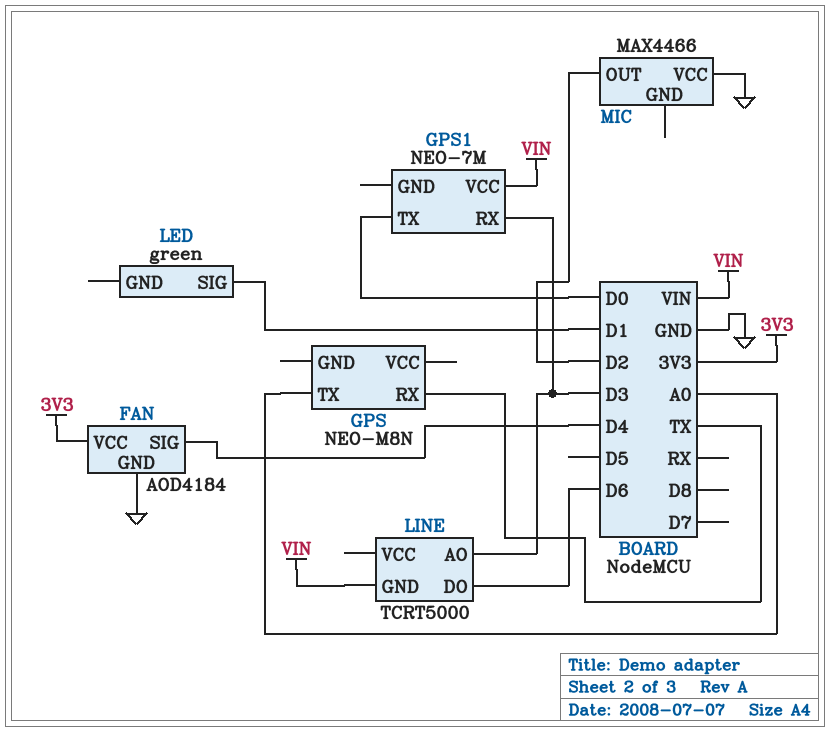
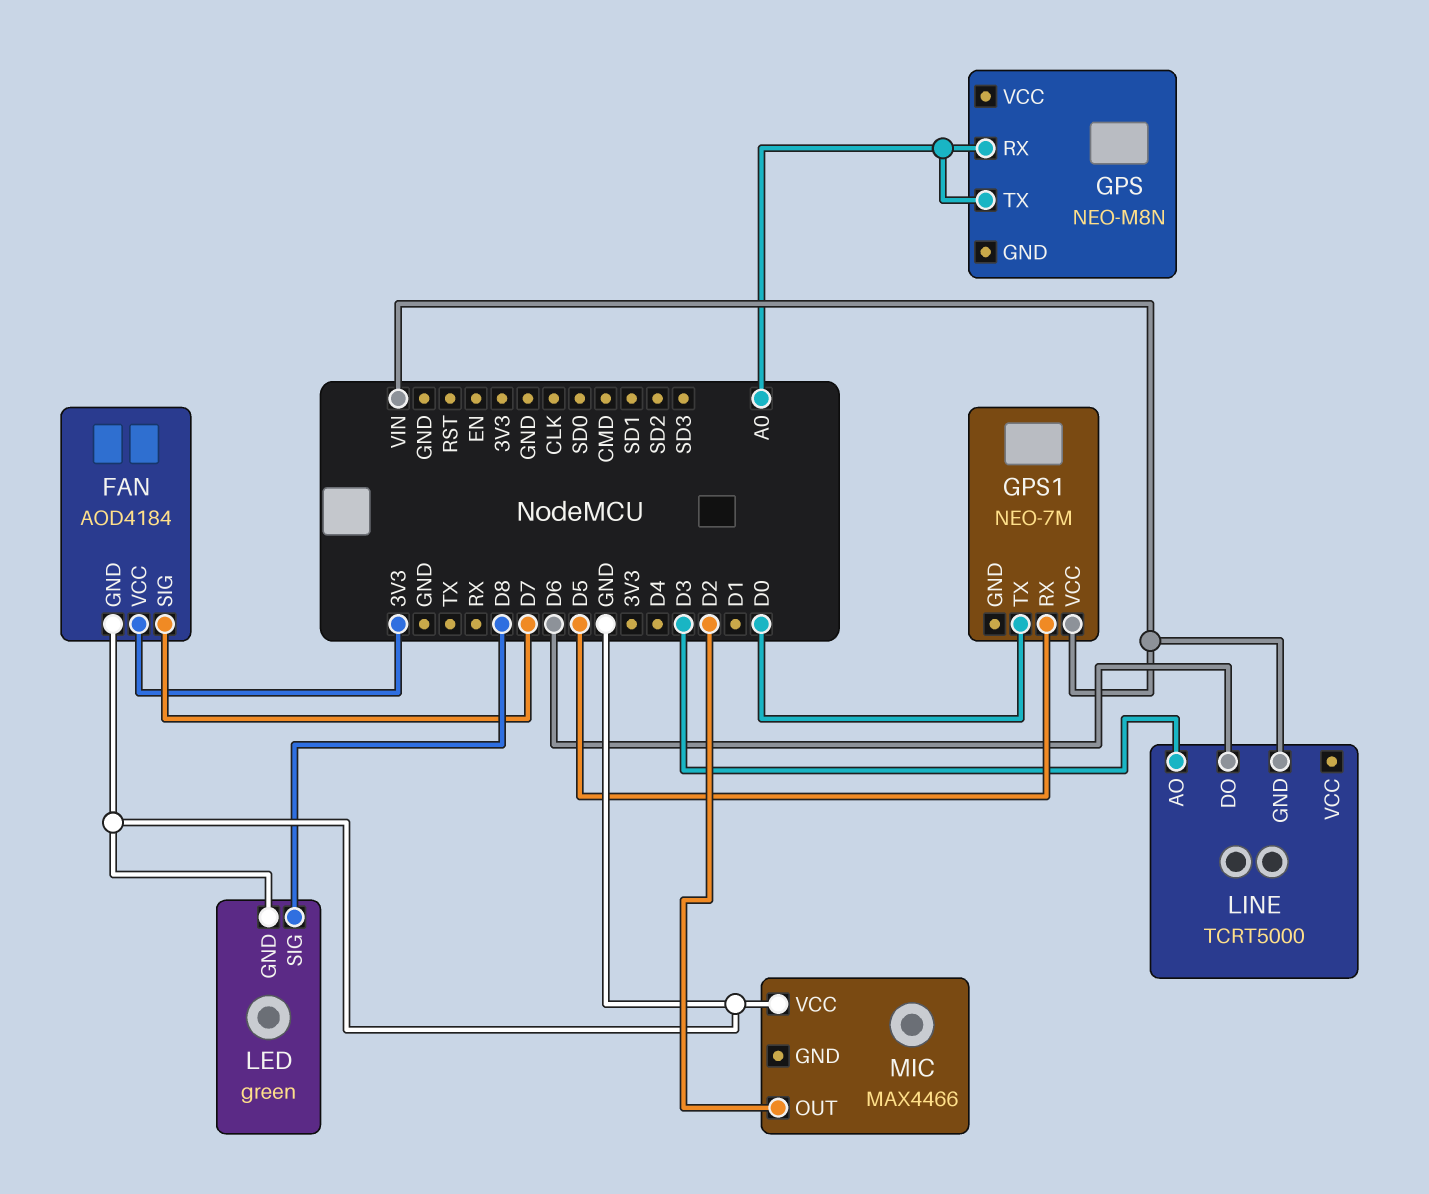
FAN pin SIG: D4 -> D7
GPS pin RX: TX -> A0
GPS1 pin RX: D3 -> D5
LED pin GND: none -> GND
LED pin SIG: D1 -> D8

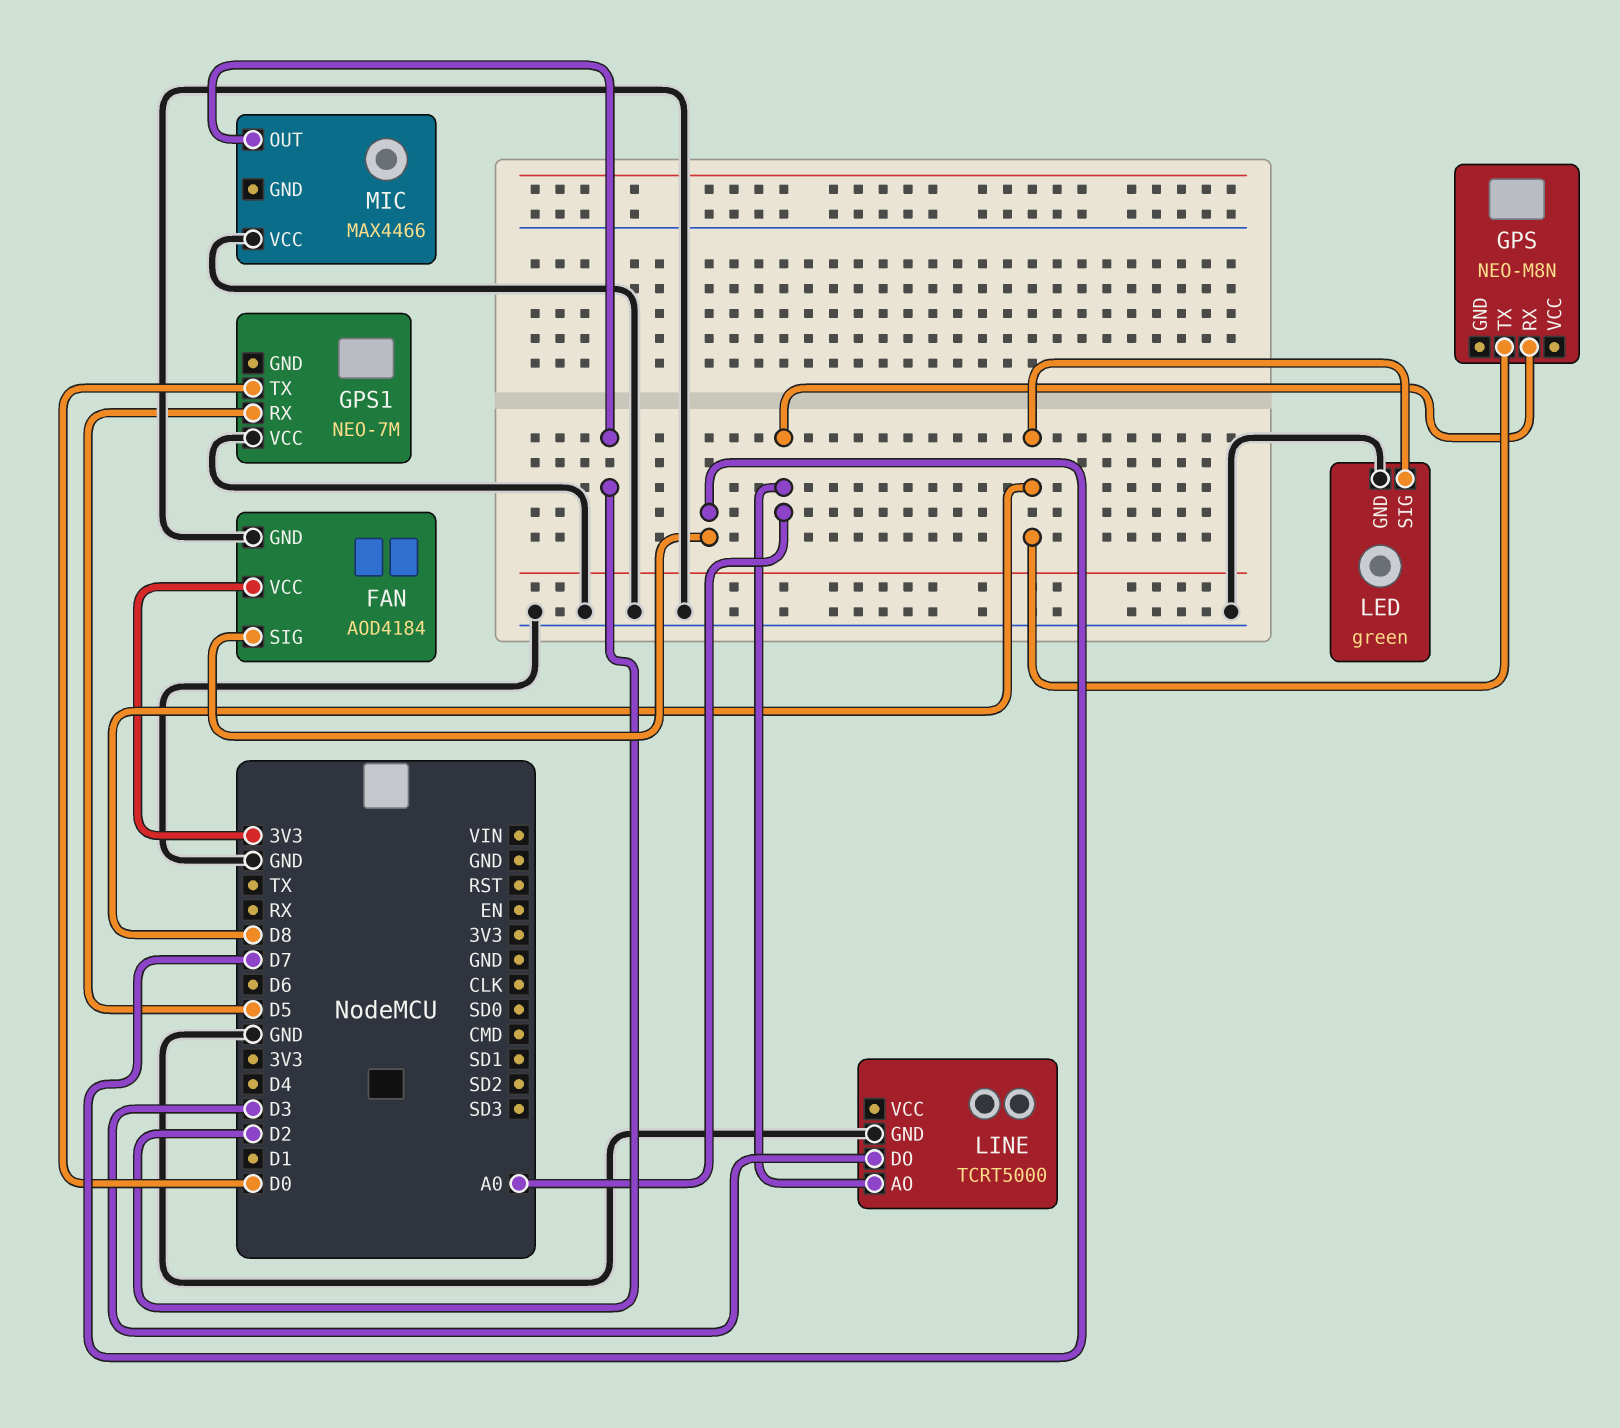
GPS pin TX: A0 -> D8
GPS1 pin VCC: VIN -> GND
LINE pin AO: D3 -> A0
LINE pin DO: D6 -> D3
LINE pin GND: VIN -> GND

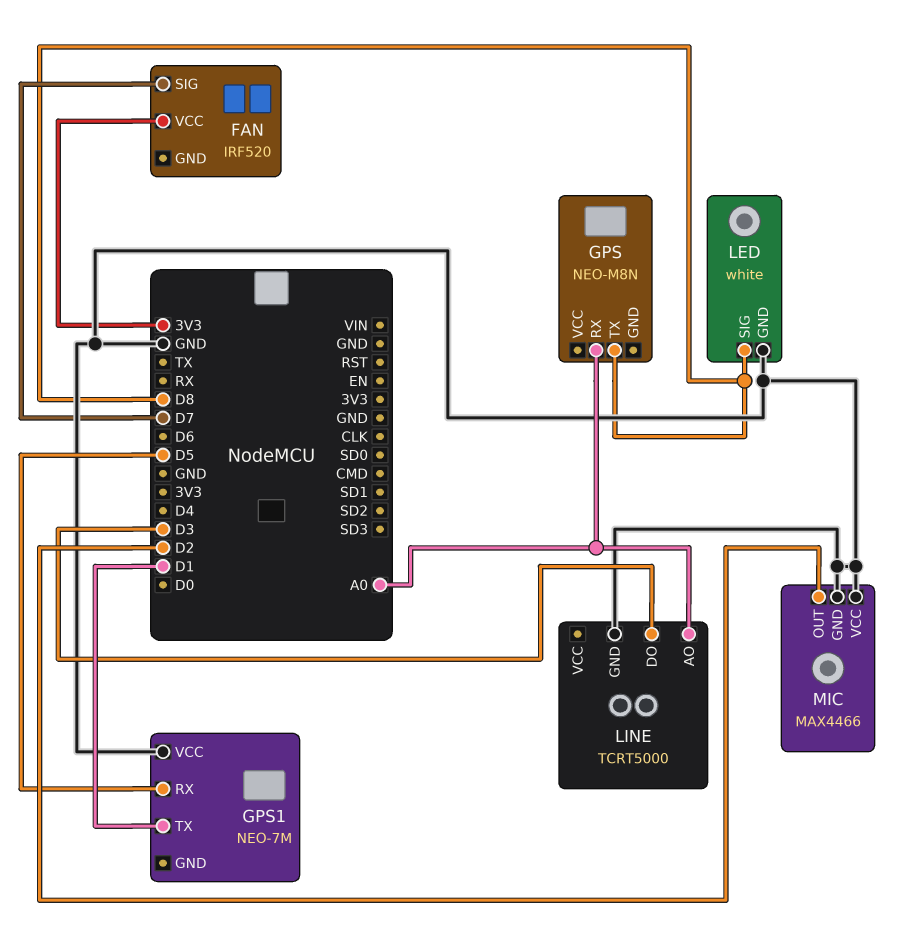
FAN: AOD4184 -> IRF520
FAN pin GND: GND -> none
GPS1 pin TX: D0 -> D1
LED: green -> white
MIC pin GND: none -> GND

